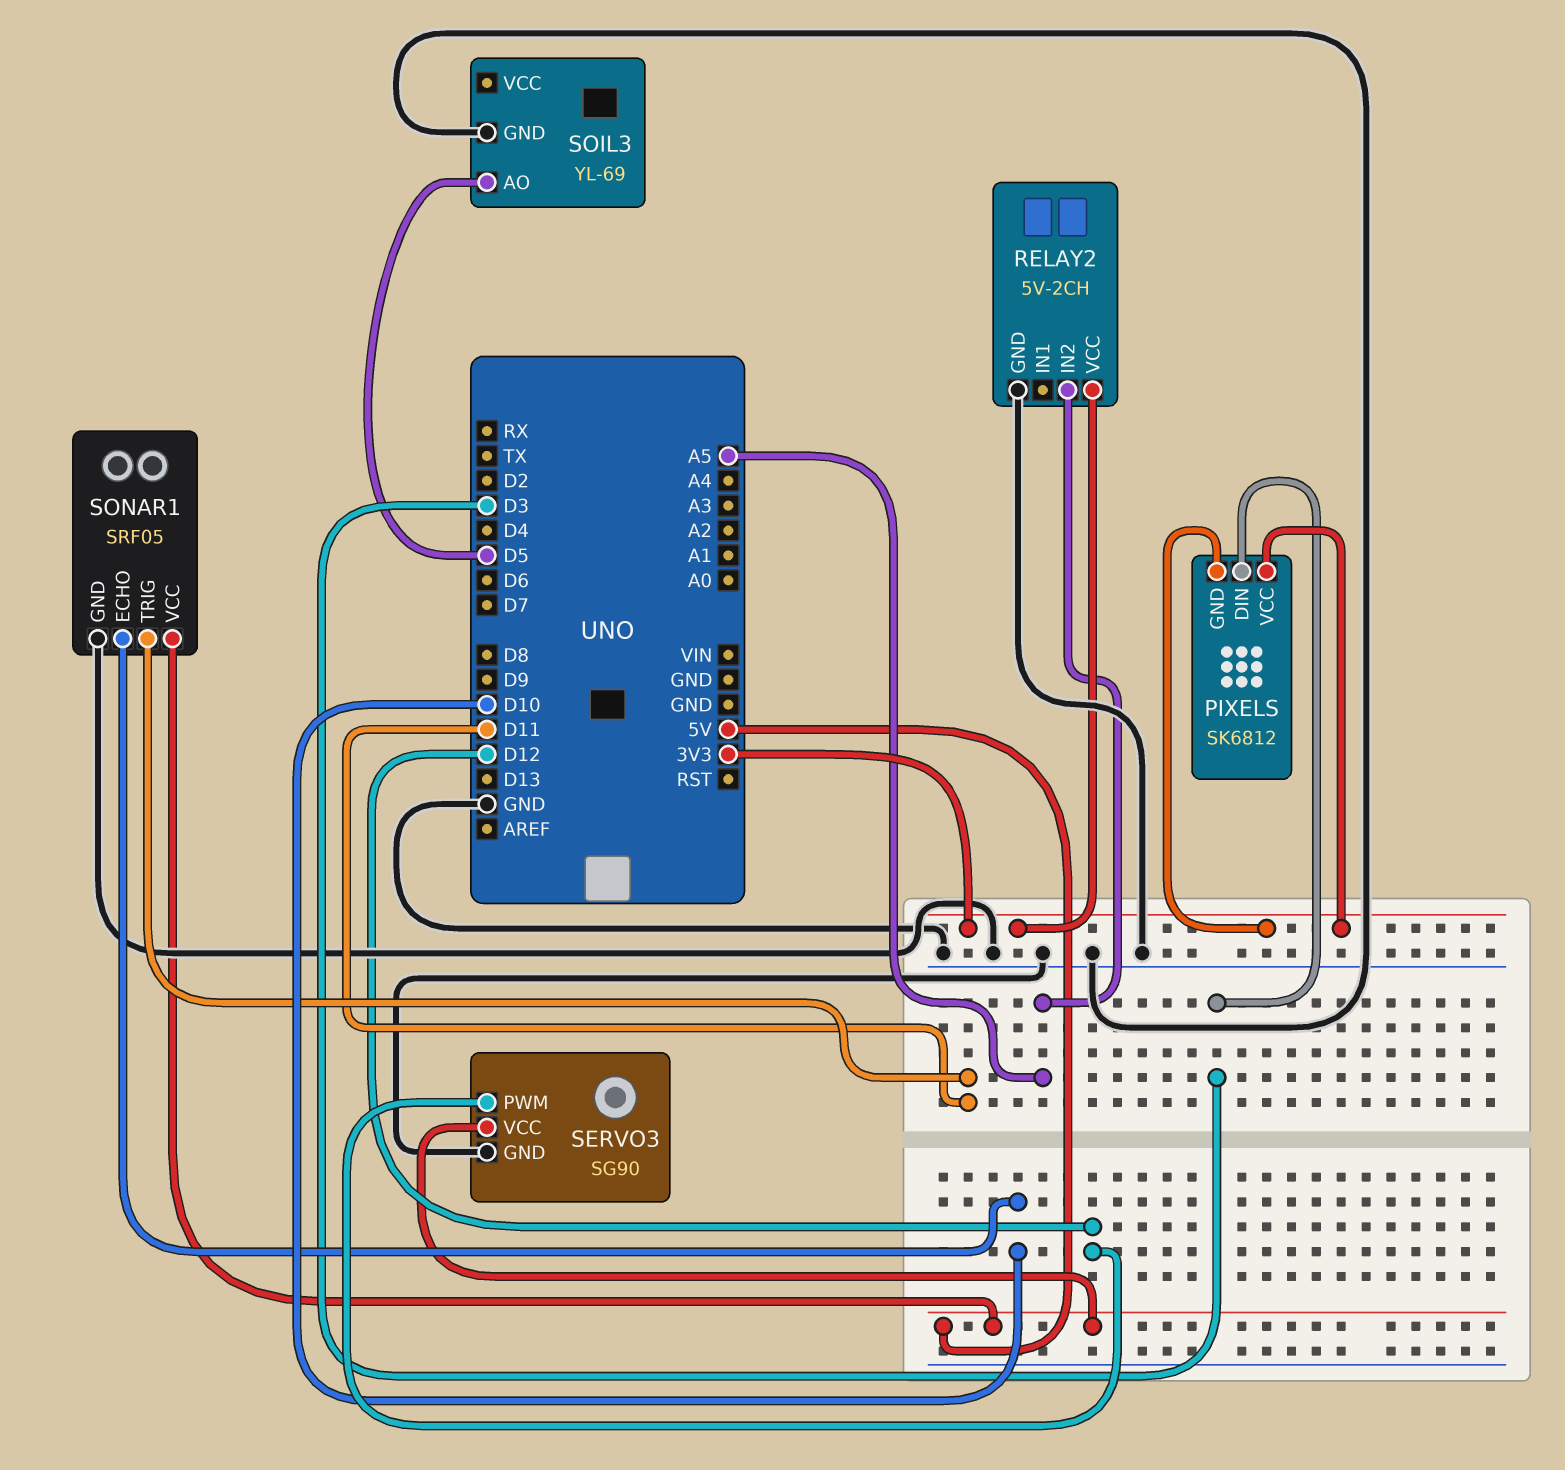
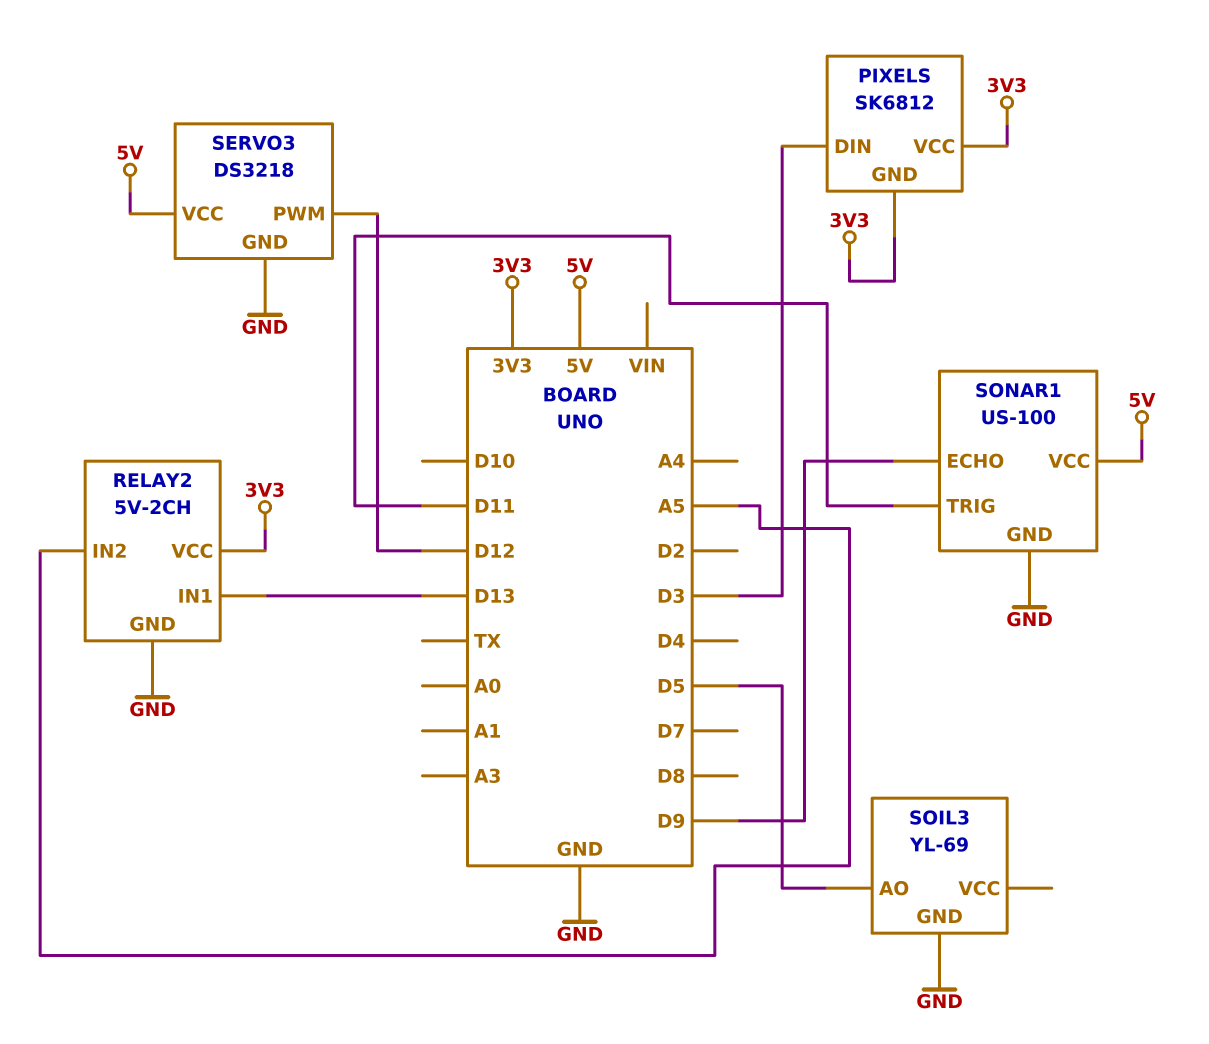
RELAY2 pin IN1: none -> D13
SERVO3: SG90 -> DS3218
SONAR1: SRF05 -> US-100
SONAR1 pin ECHO: D10 -> D9

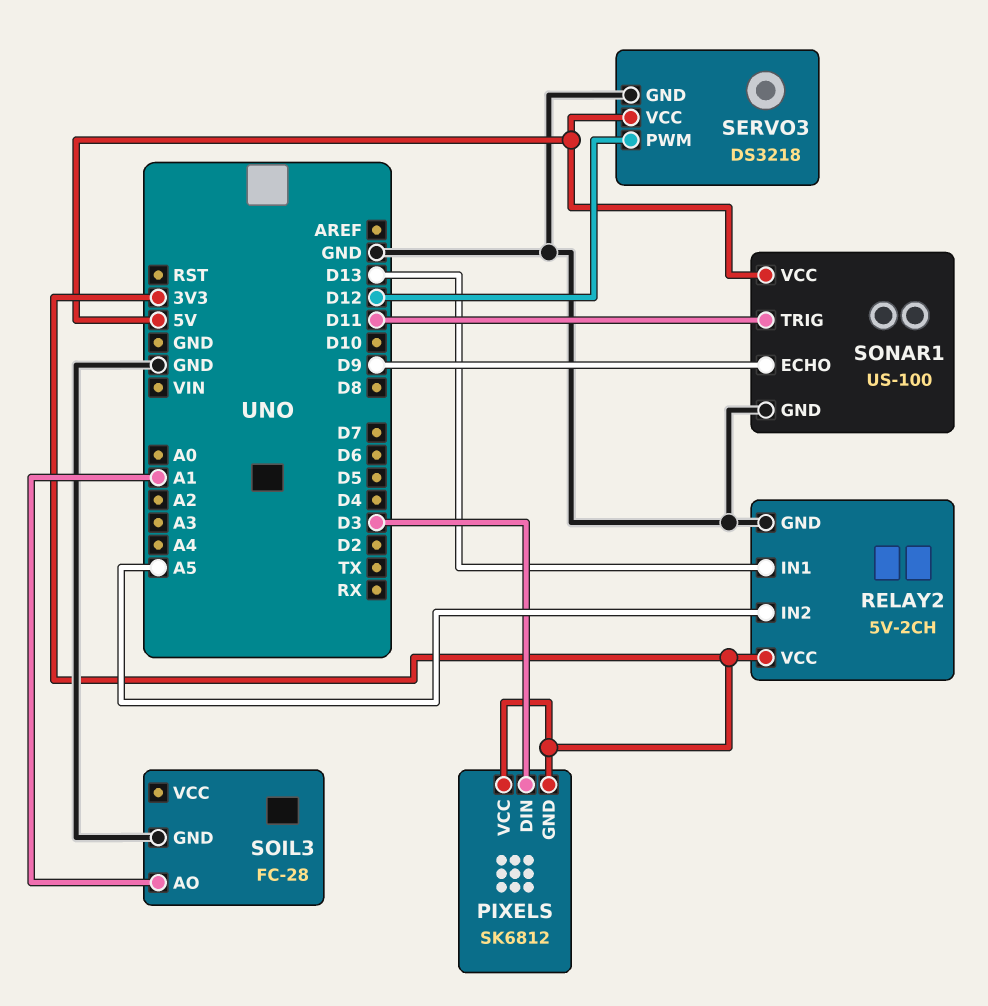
SOIL3: YL-69 -> FC-28
SOIL3 pin AO: D5 -> A1

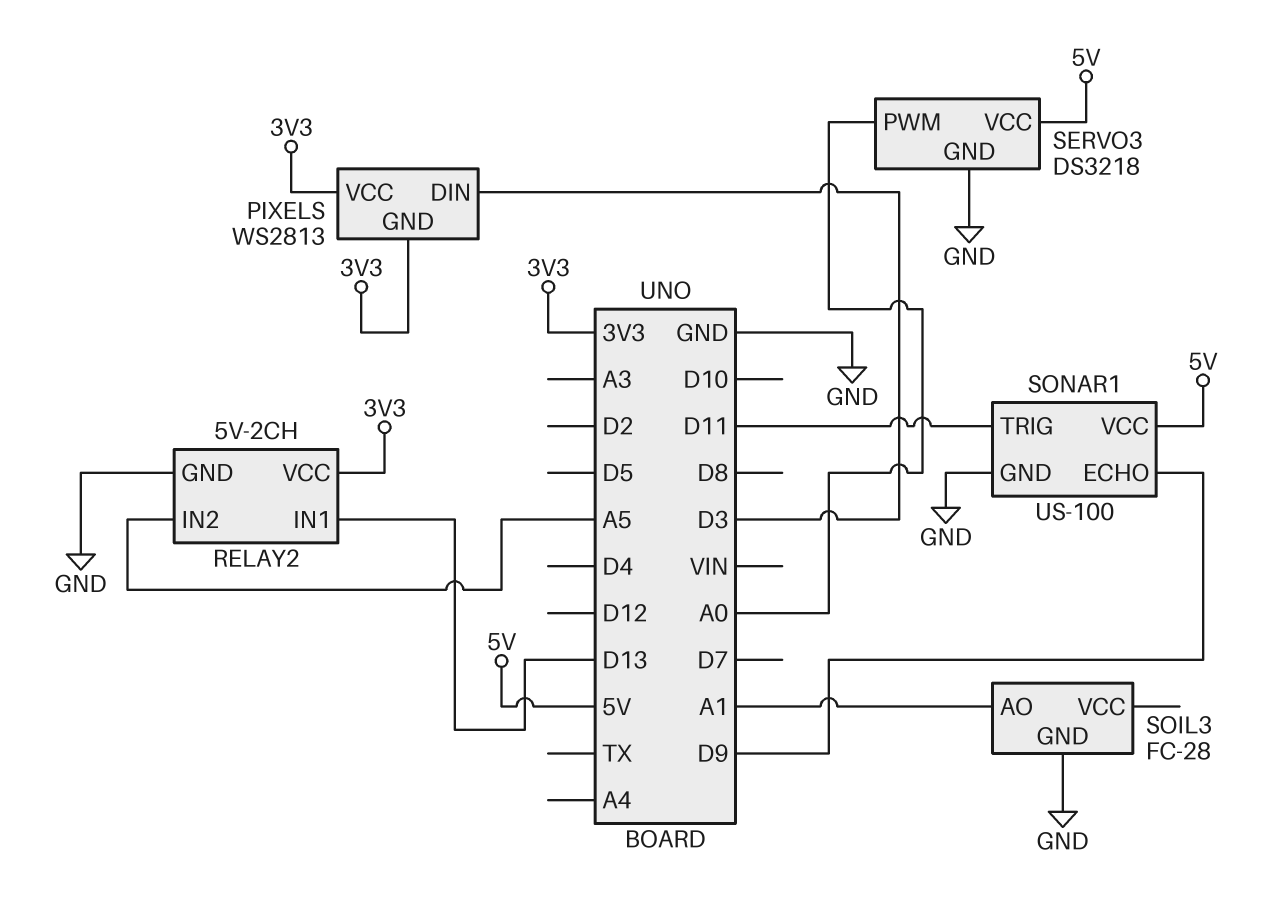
PIXELS: SK6812 -> WS2813
SERVO3 pin PWM: D12 -> A0

